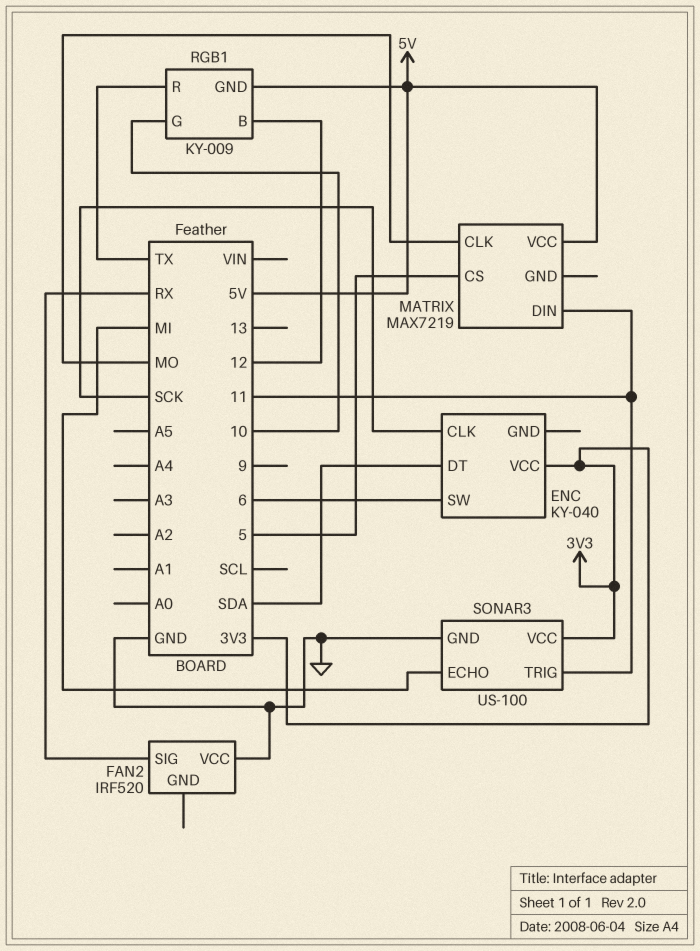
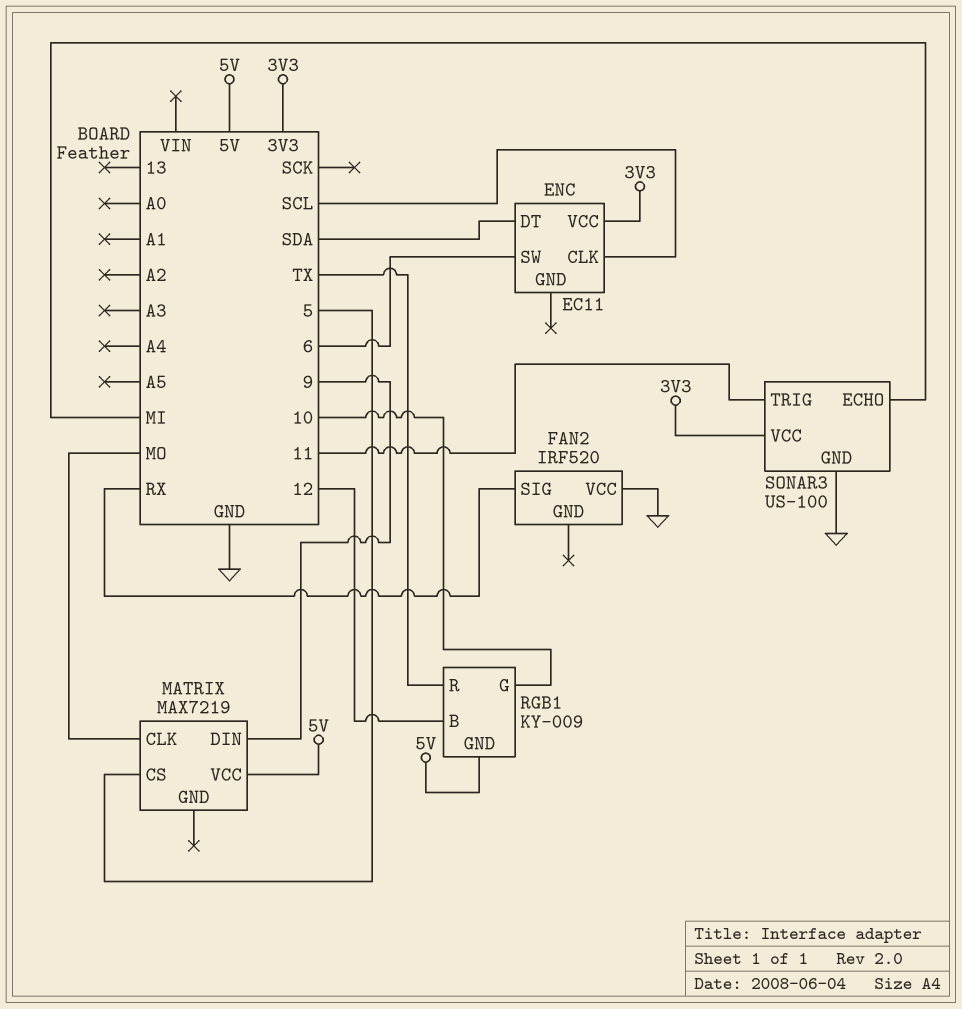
ENC: KY-040 -> EC11
ENC pin CLK: SCK -> SCL
MATRIX pin DIN: 11 -> 9

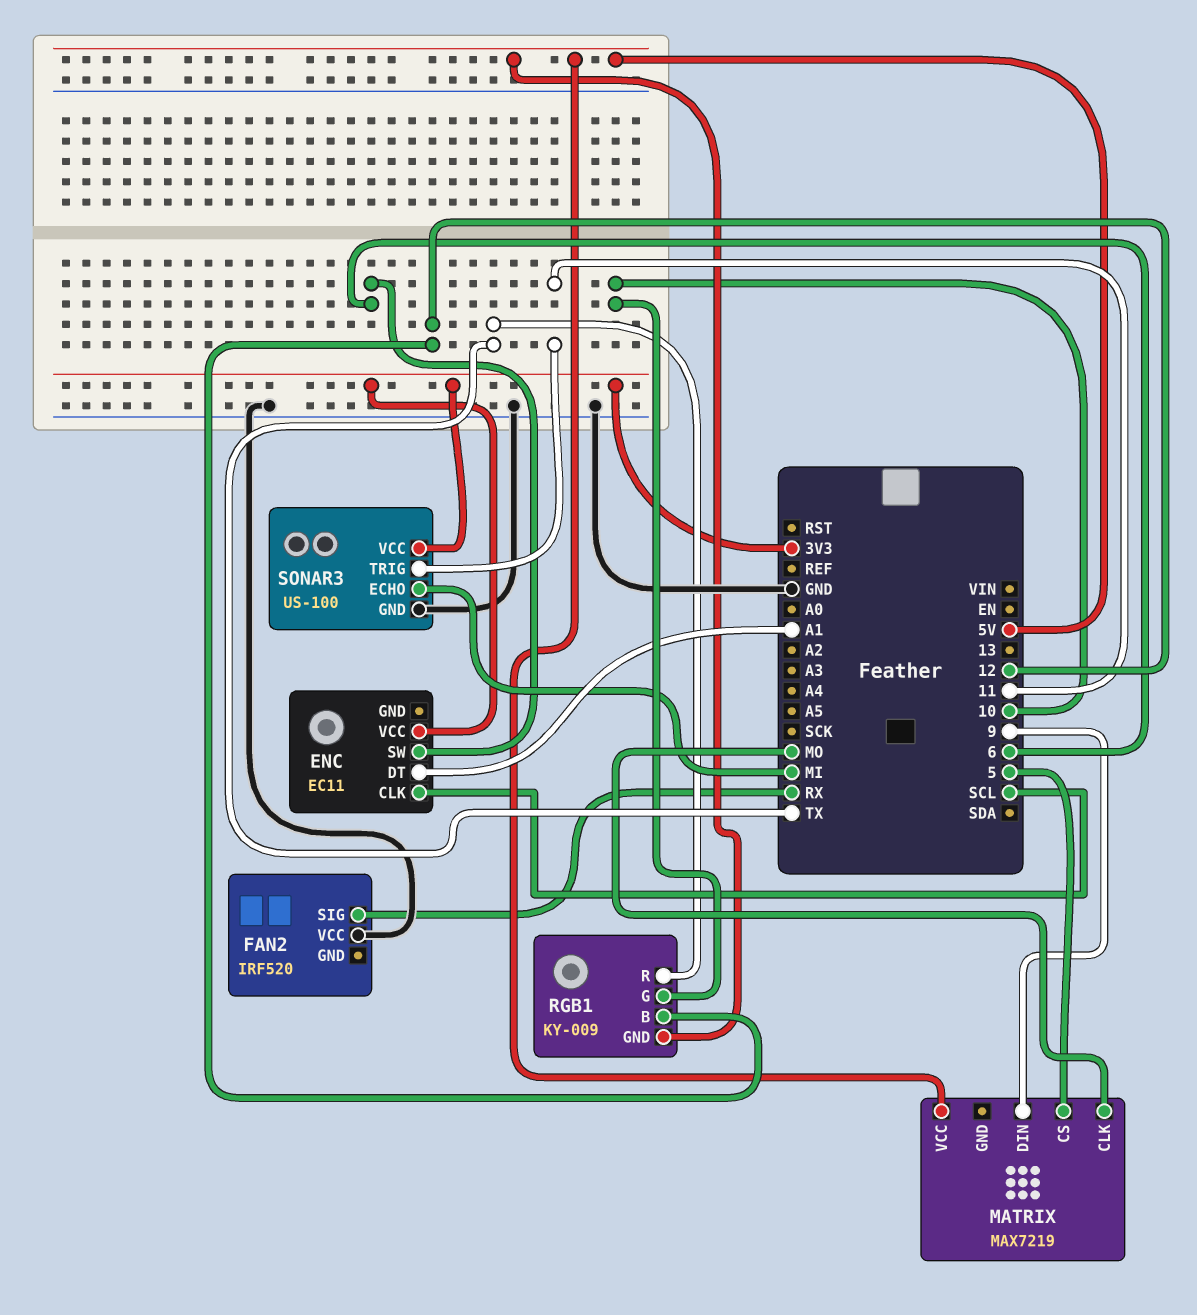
ENC pin DT: SDA -> A1

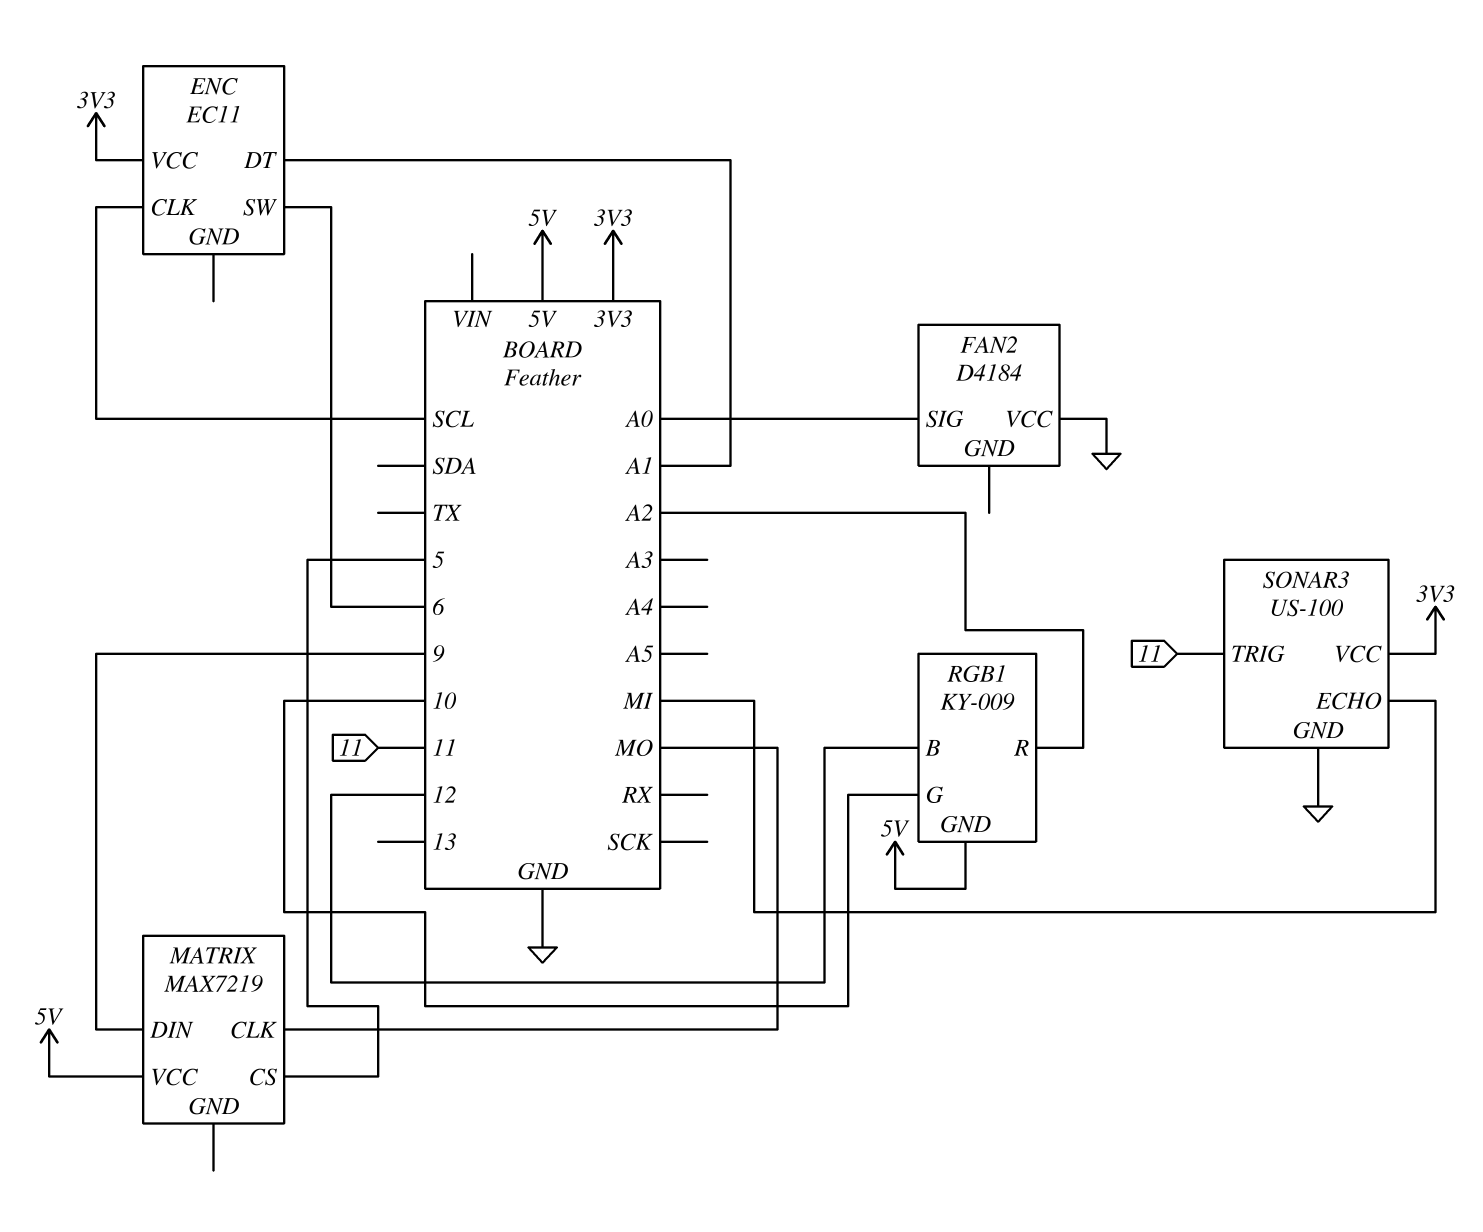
FAN2: IRF520 -> D4184
FAN2 pin SIG: RX -> A0
RGB1 pin R: TX -> A2

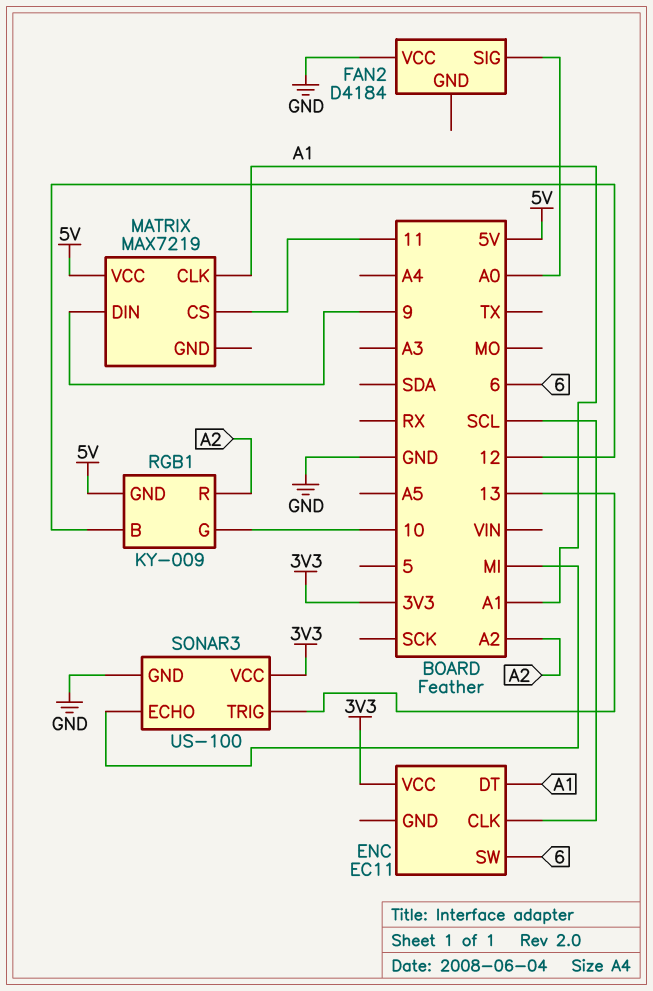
MATRIX pin CLK: MO -> A1
MATRIX pin CS: 5 -> 11
SONAR3 pin TRIG: 11 -> 13

